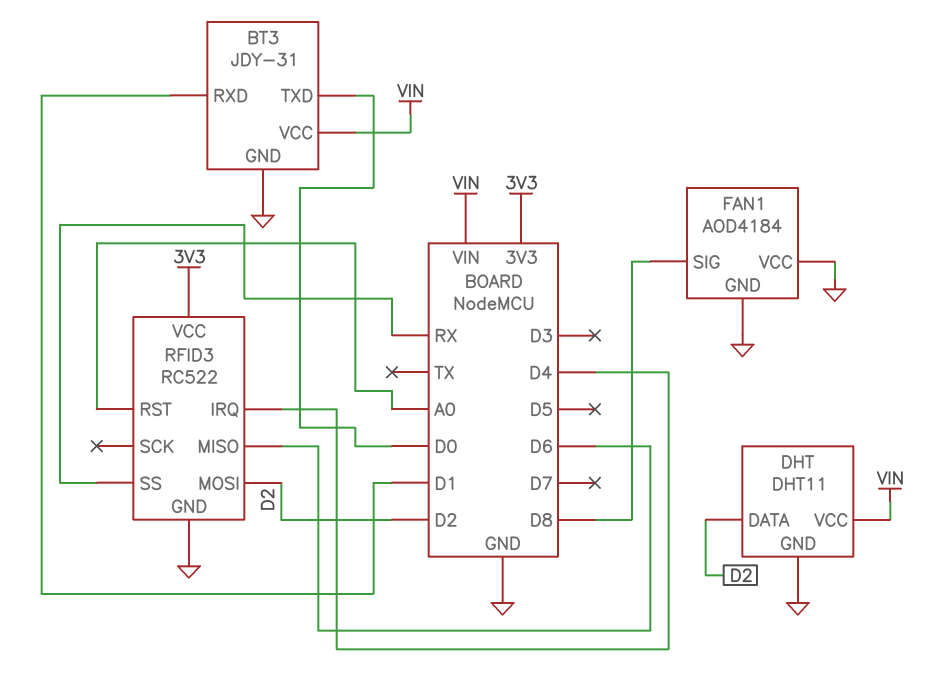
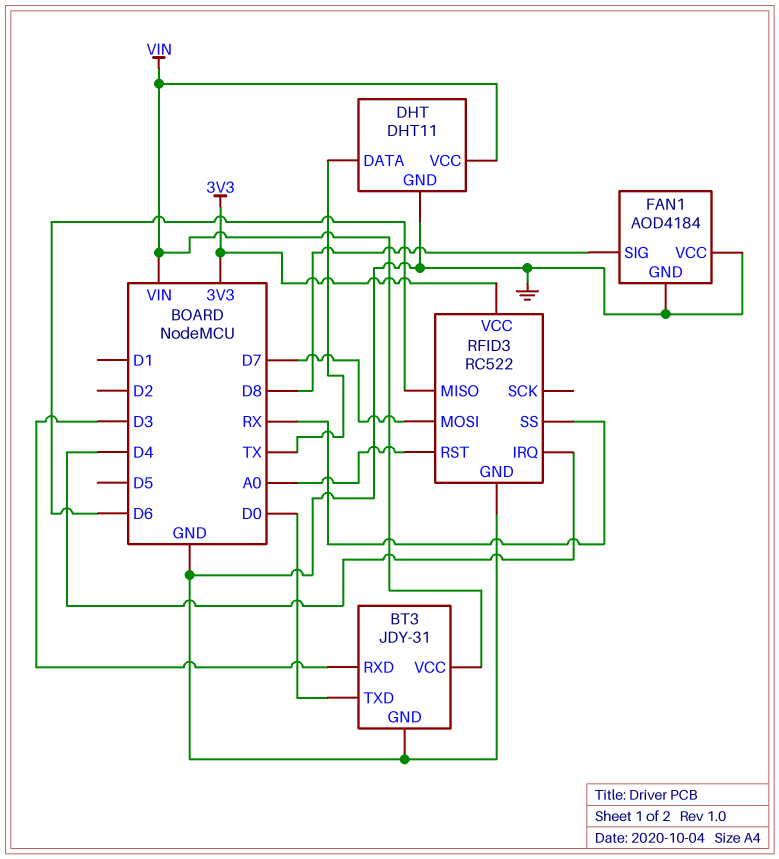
BT3 pin RXD: D1 -> D3
DHT pin DATA: D2 -> TX
RFID3 pin MOSI: D2 -> D7

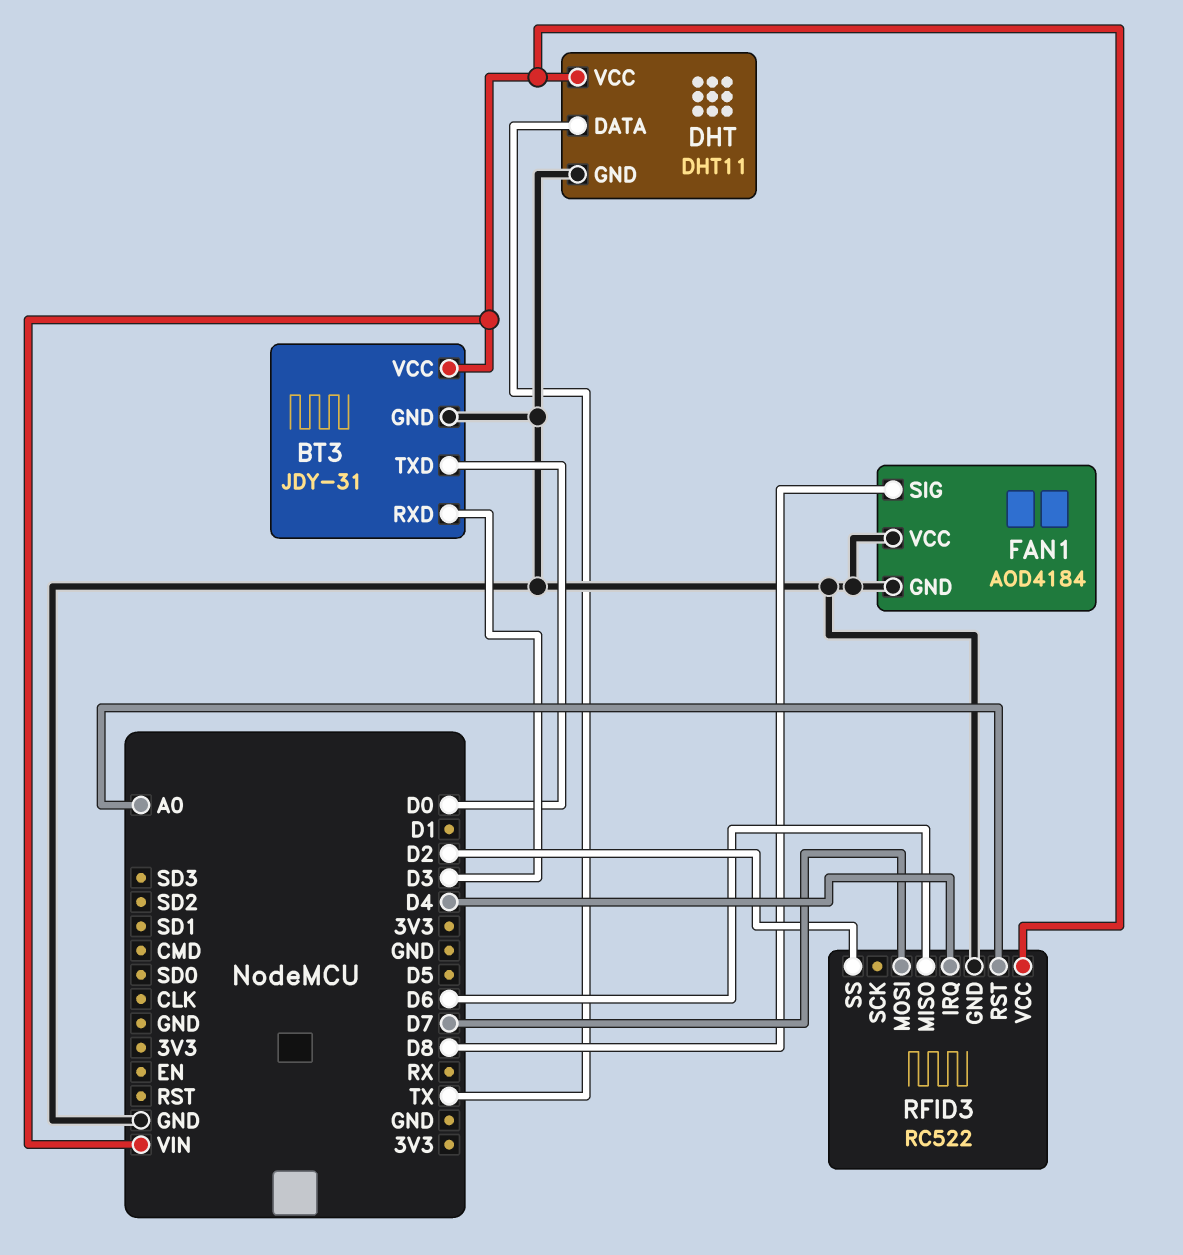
RFID3 pin SS: RX -> D2
RFID3 pin VCC: 3V3 -> VIN

